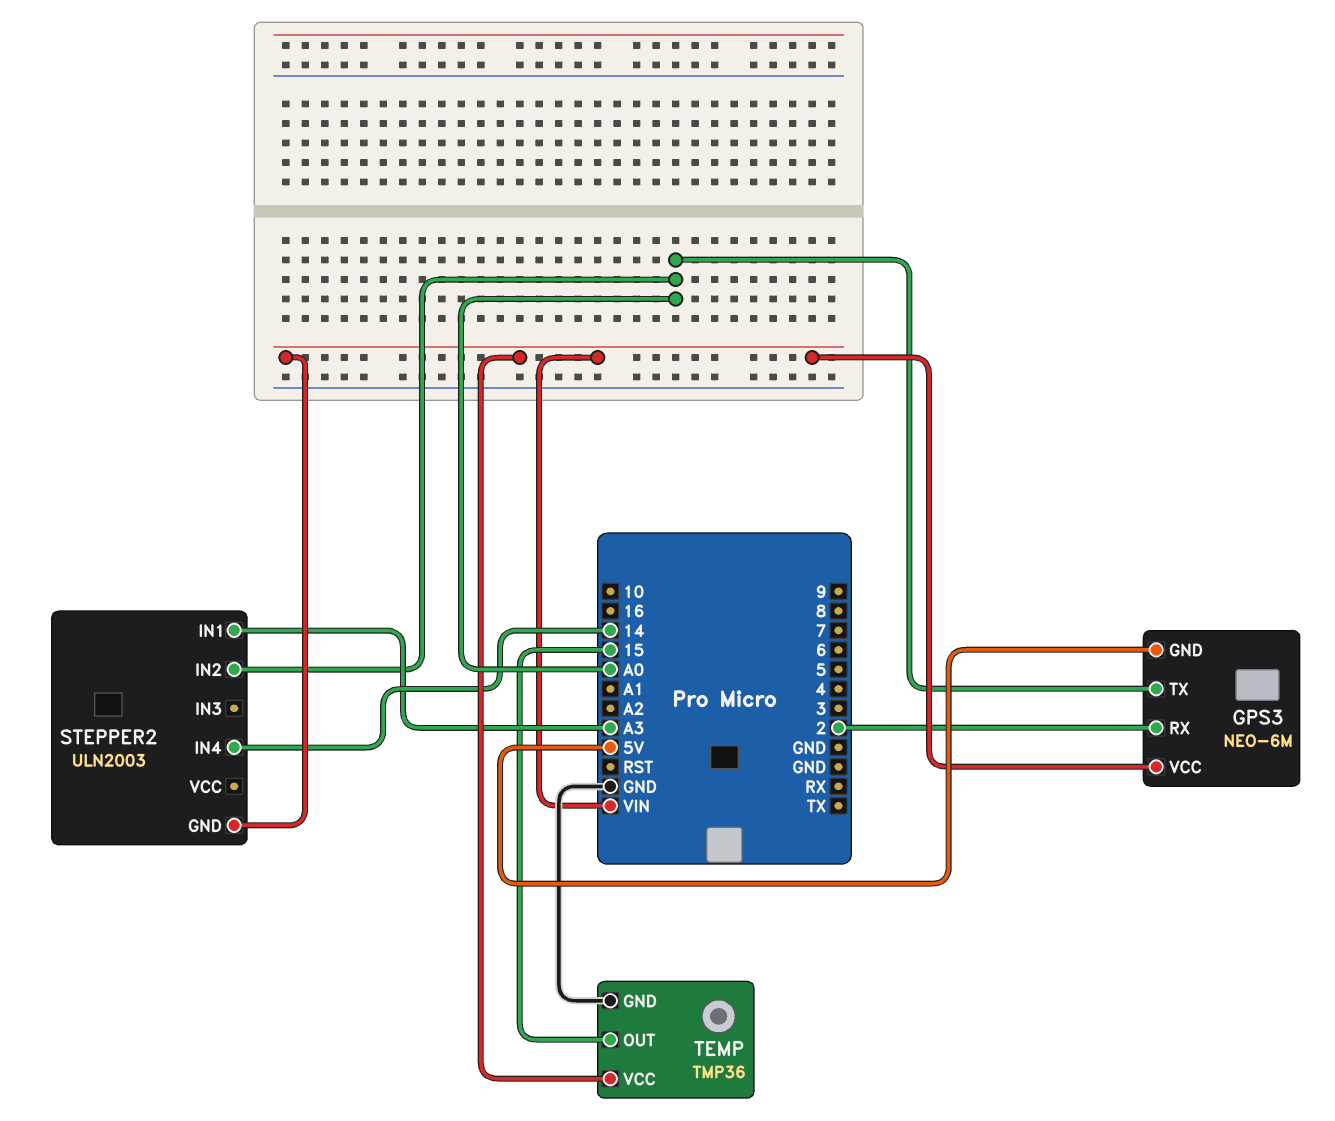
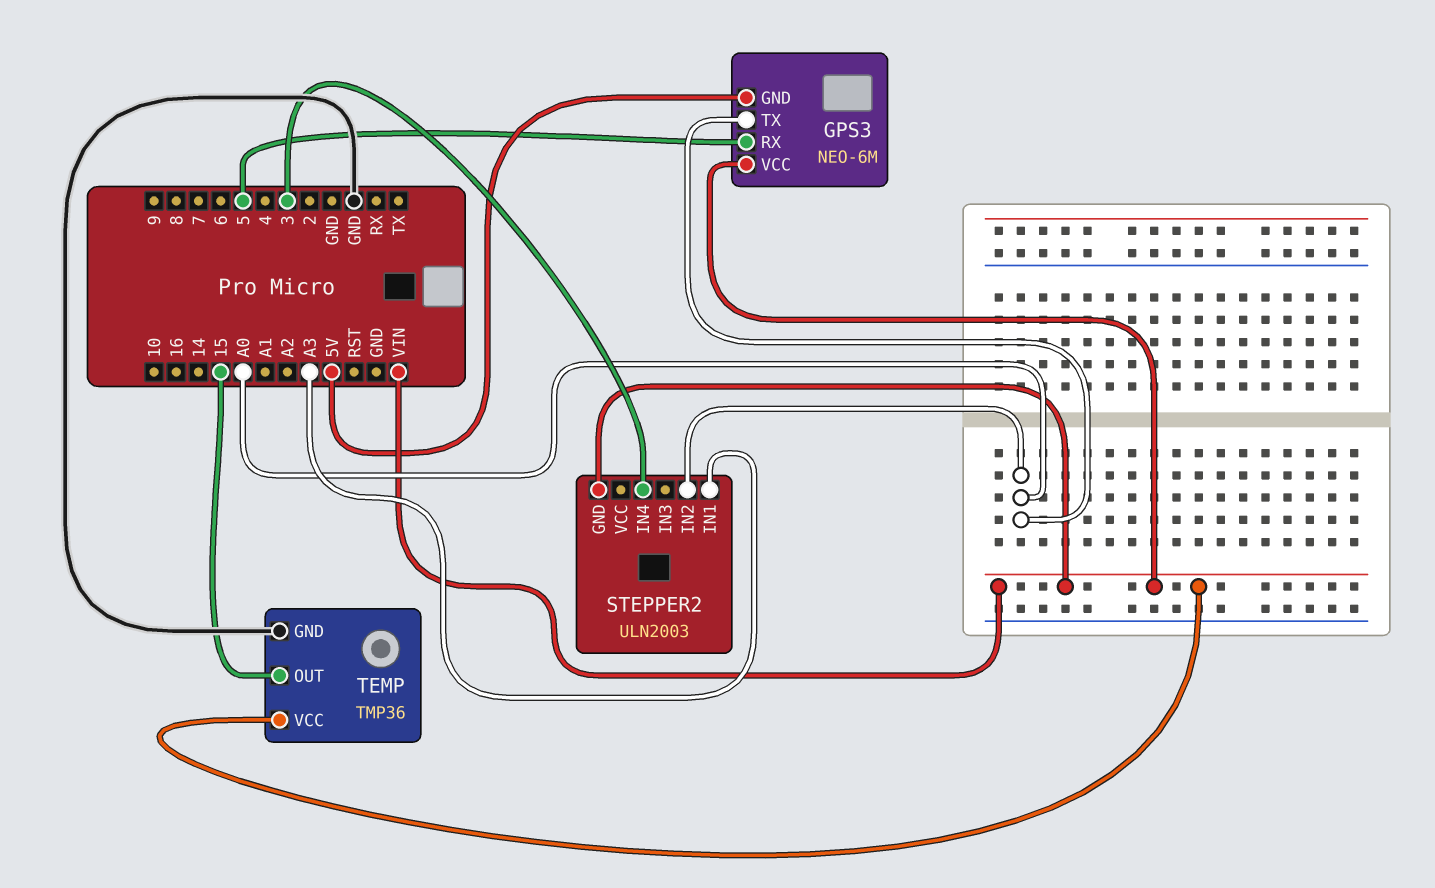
GPS3 pin RX: 2 -> 5
STEPPER2 pin IN4: 14 -> 3

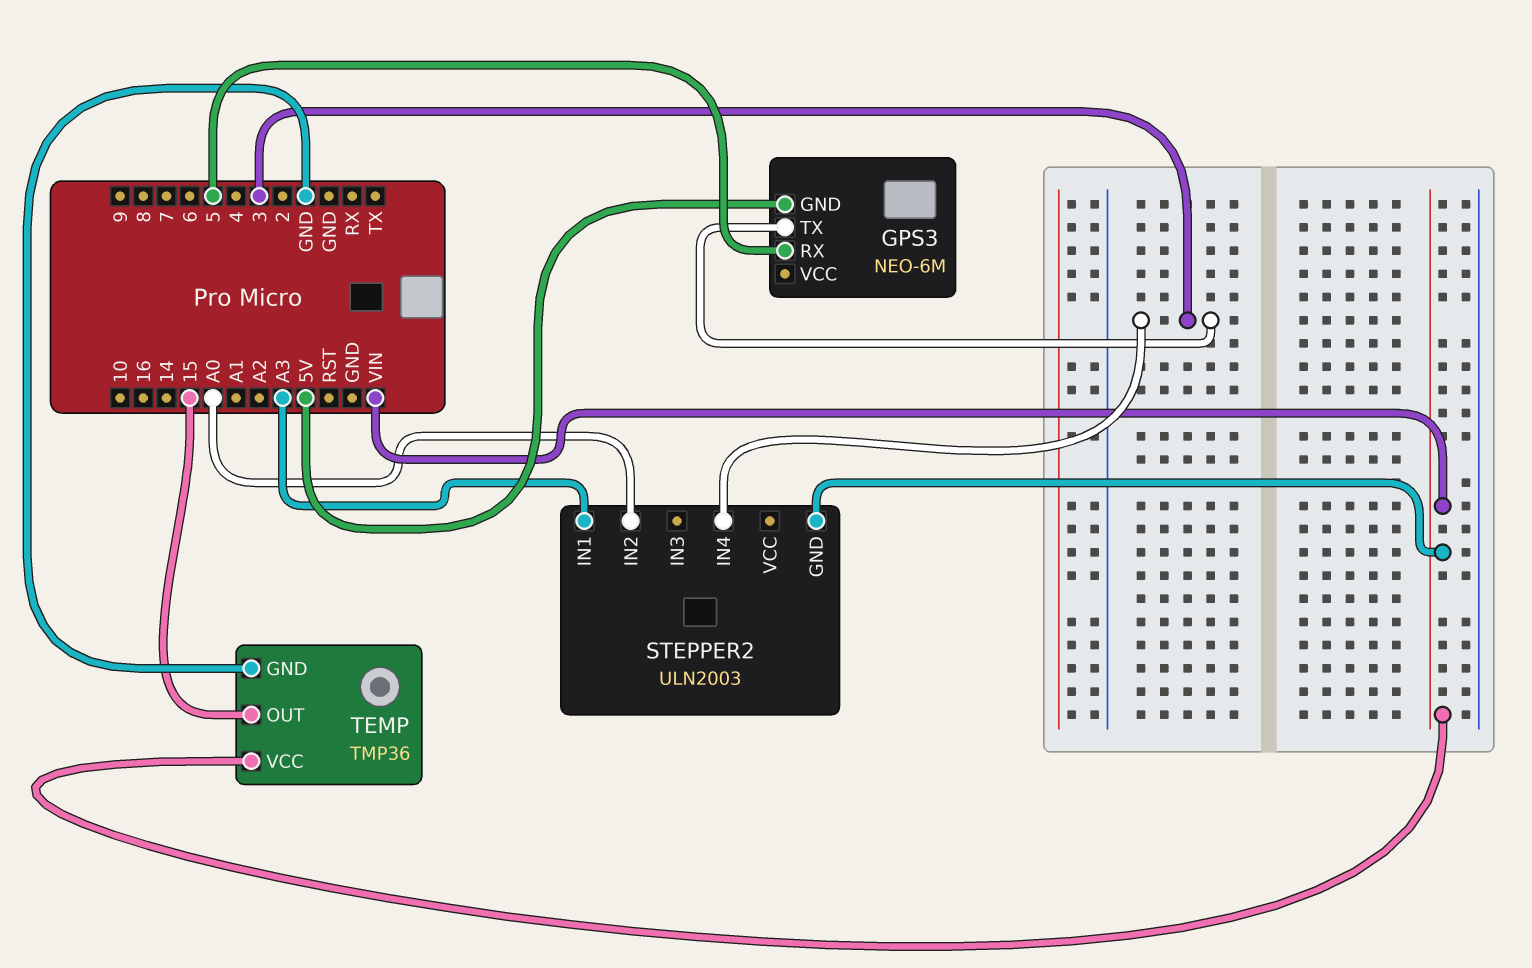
GPS3 pin TX: A0 -> 3
GPS3 pin VCC: VIN -> none

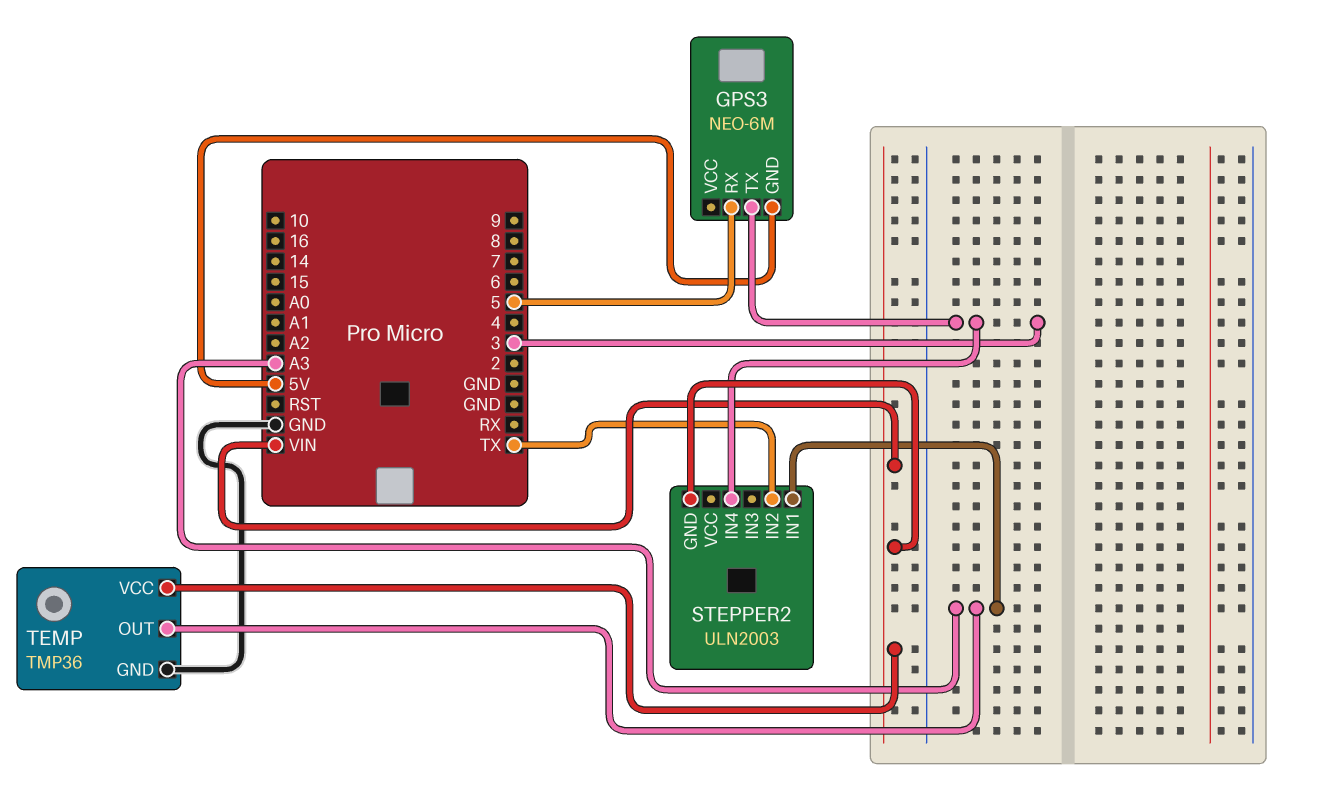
STEPPER2 pin IN2: A0 -> TX
TEMP pin OUT: 15 -> A3

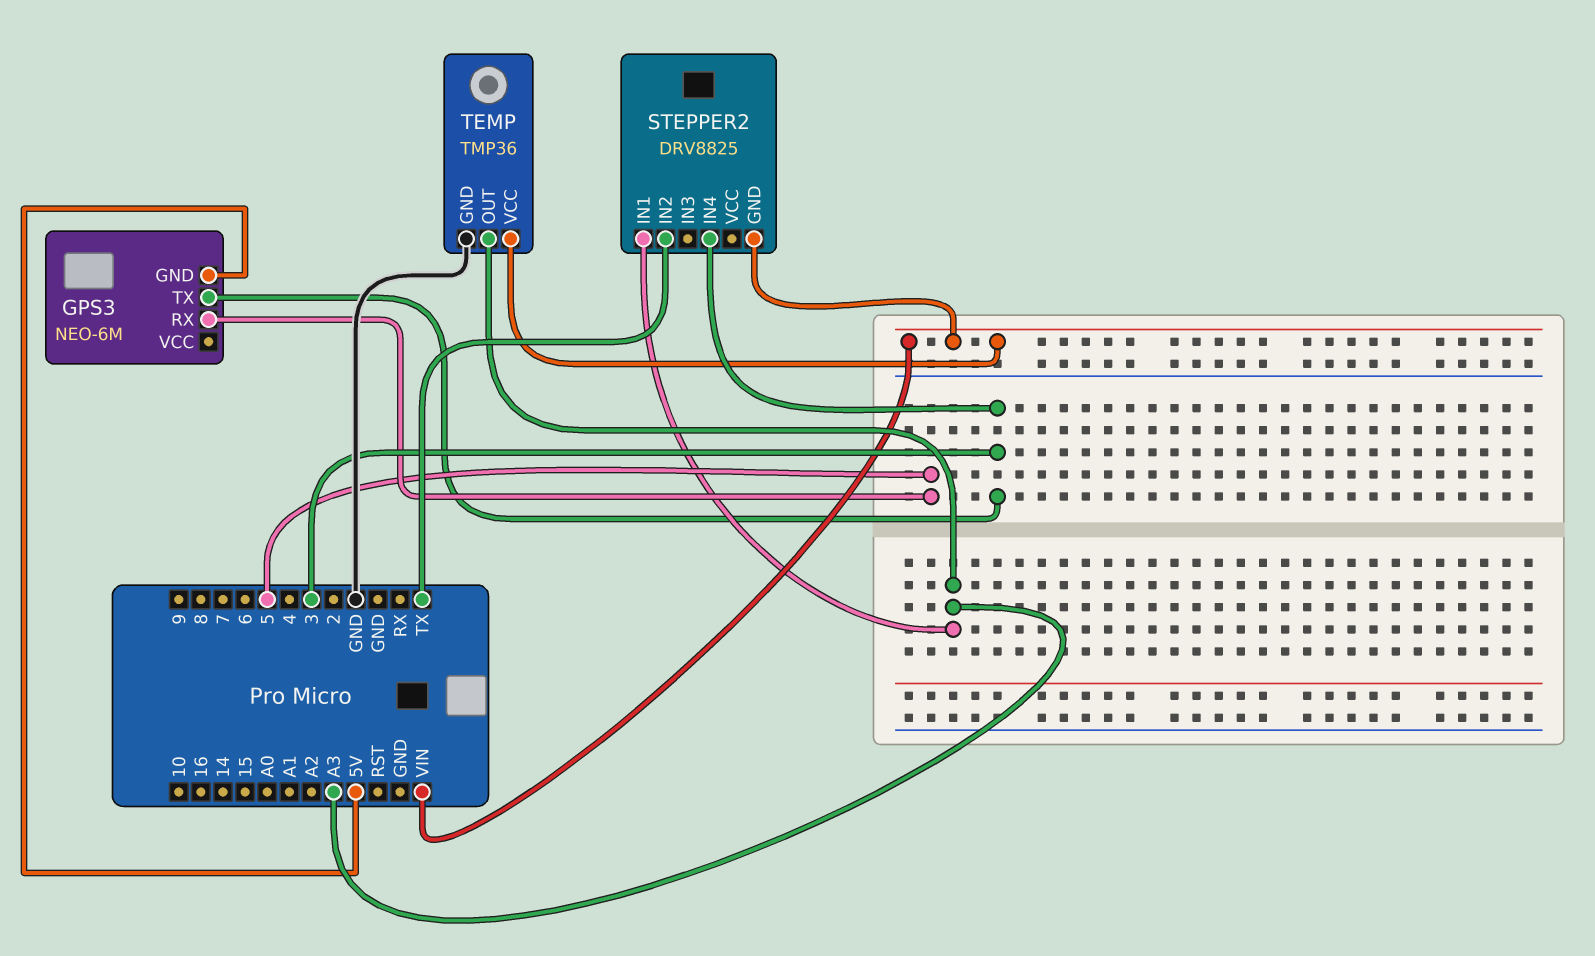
STEPPER2: ULN2003 -> DRV8825

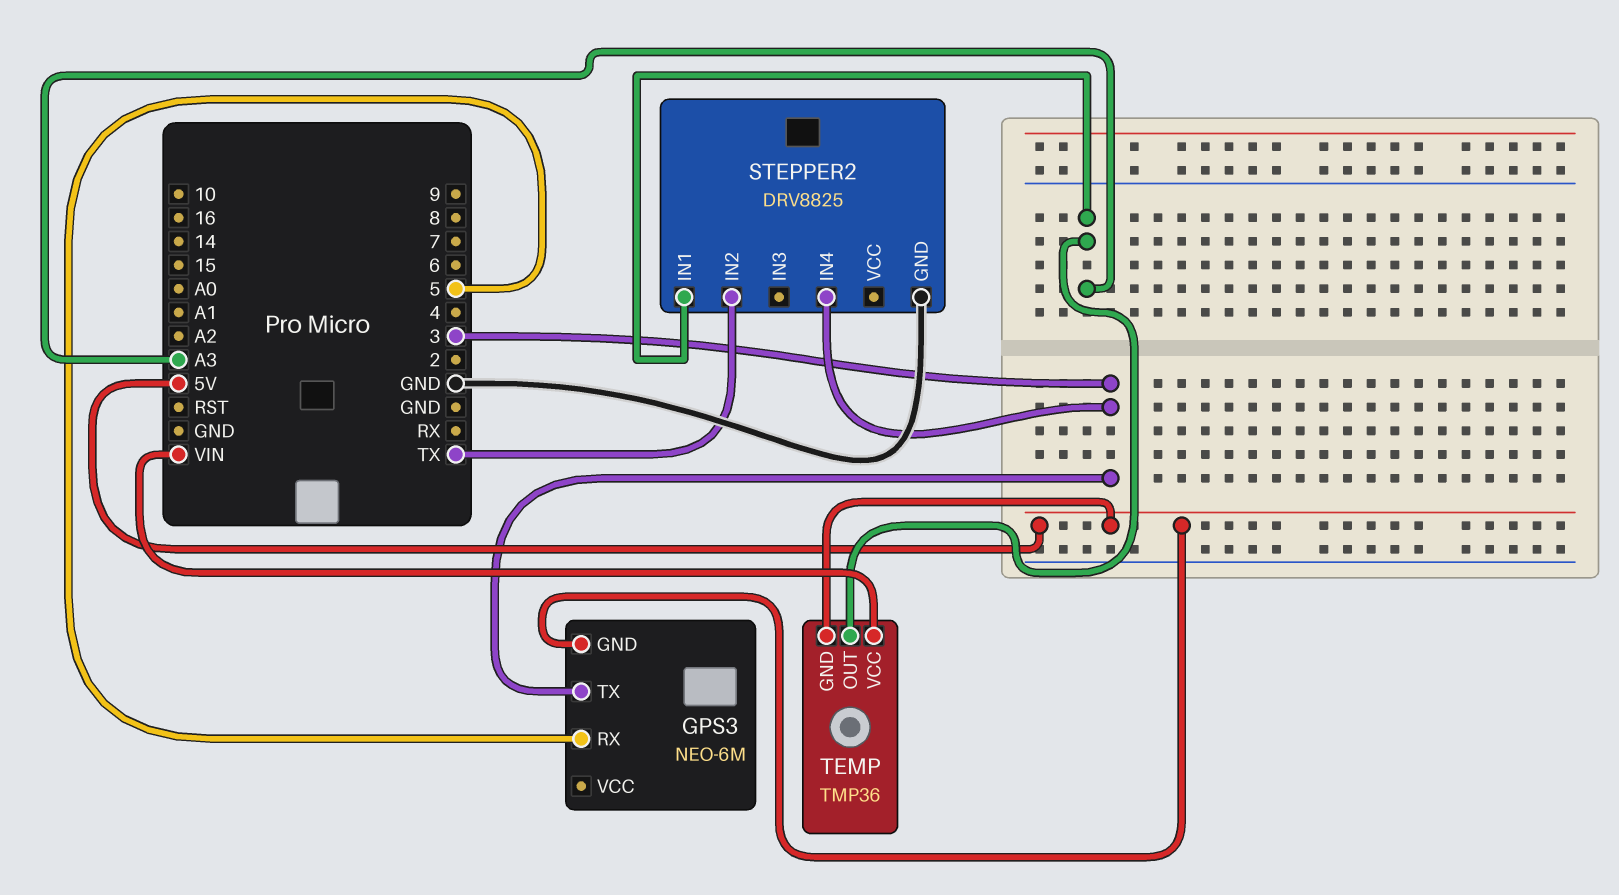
STEPPER2 pin GND: VIN -> GND
TEMP pin GND: GND -> 5V

